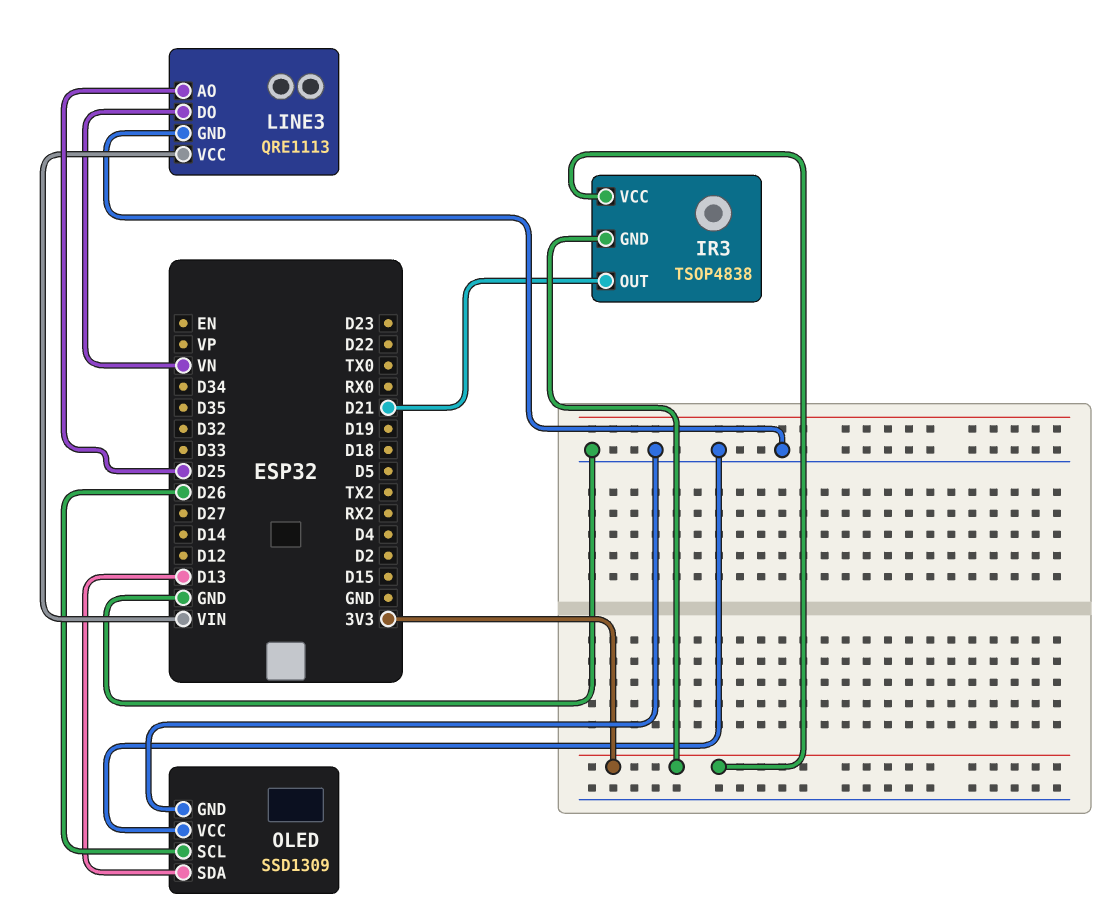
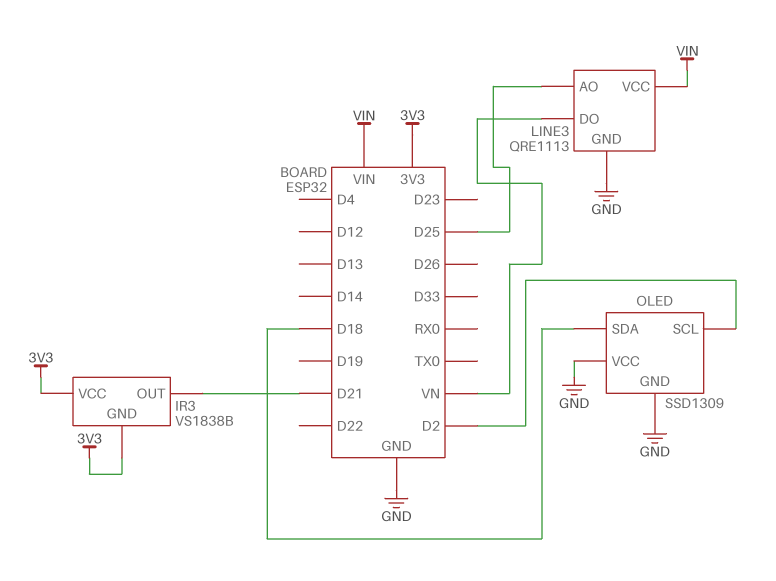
IR3: TSOP4838 -> VS1838B
OLED pin SCL: D26 -> D2
OLED pin SDA: D13 -> D18

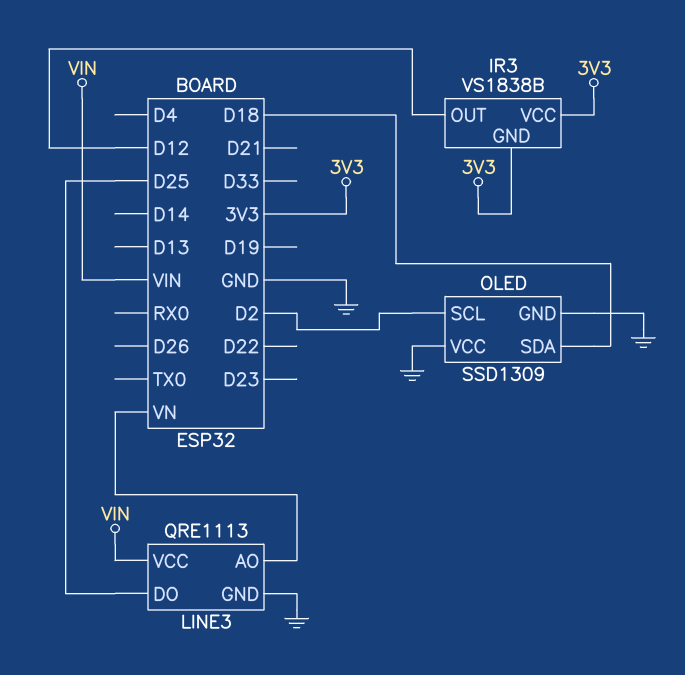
IR3 pin OUT: D21 -> D12
LINE3 pin AO: D25 -> VN
LINE3 pin DO: VN -> D25

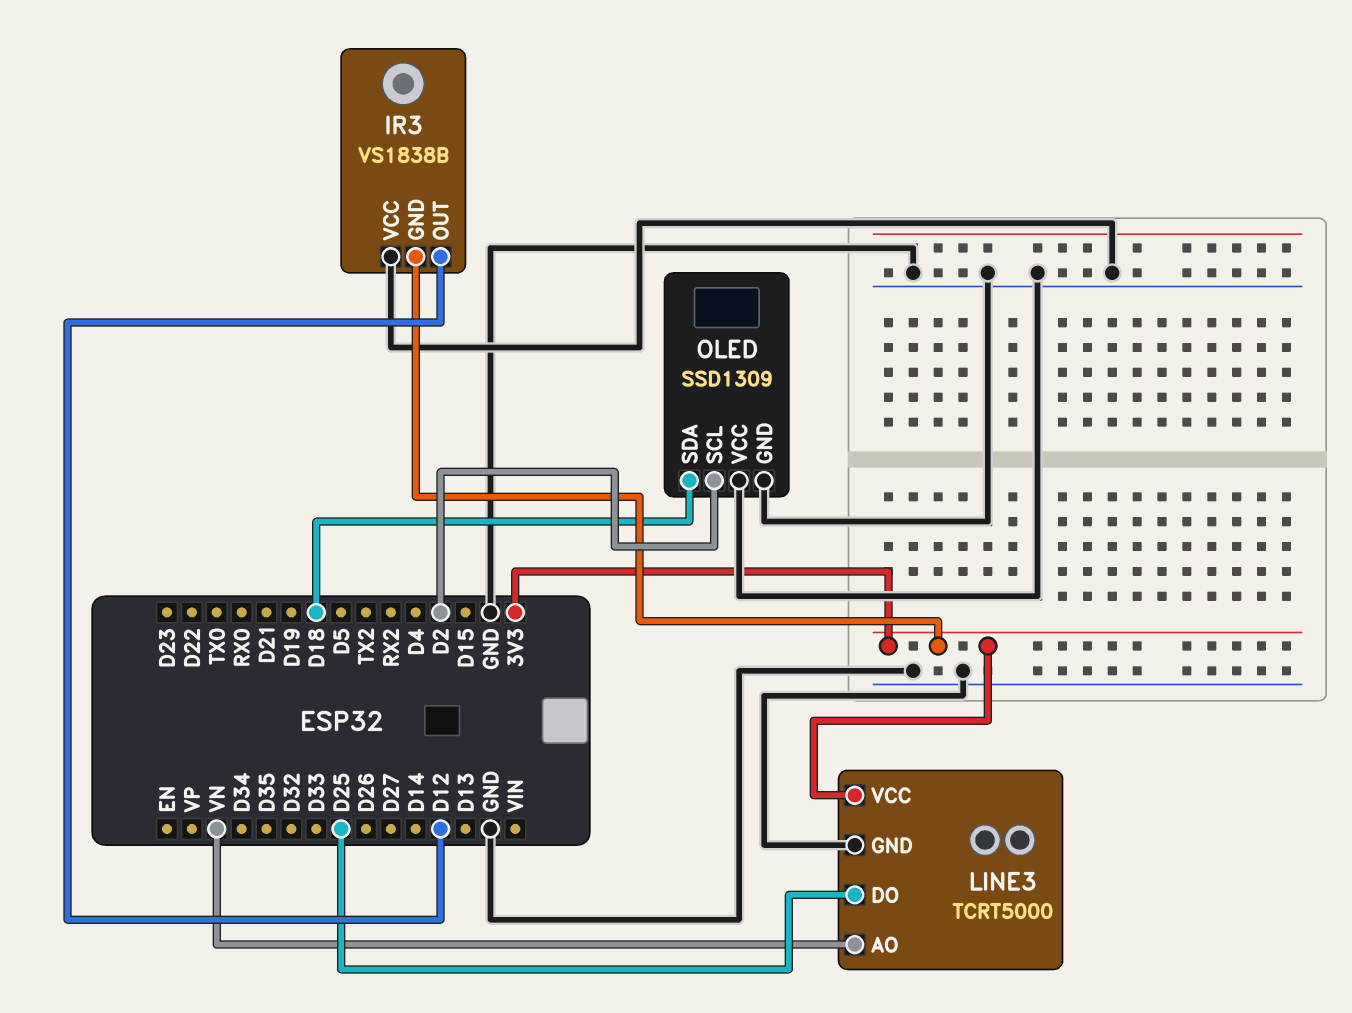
IR3 pin VCC: 3V3 -> GND
LINE3: QRE1113 -> TCRT5000
LINE3 pin VCC: VIN -> 3V3

